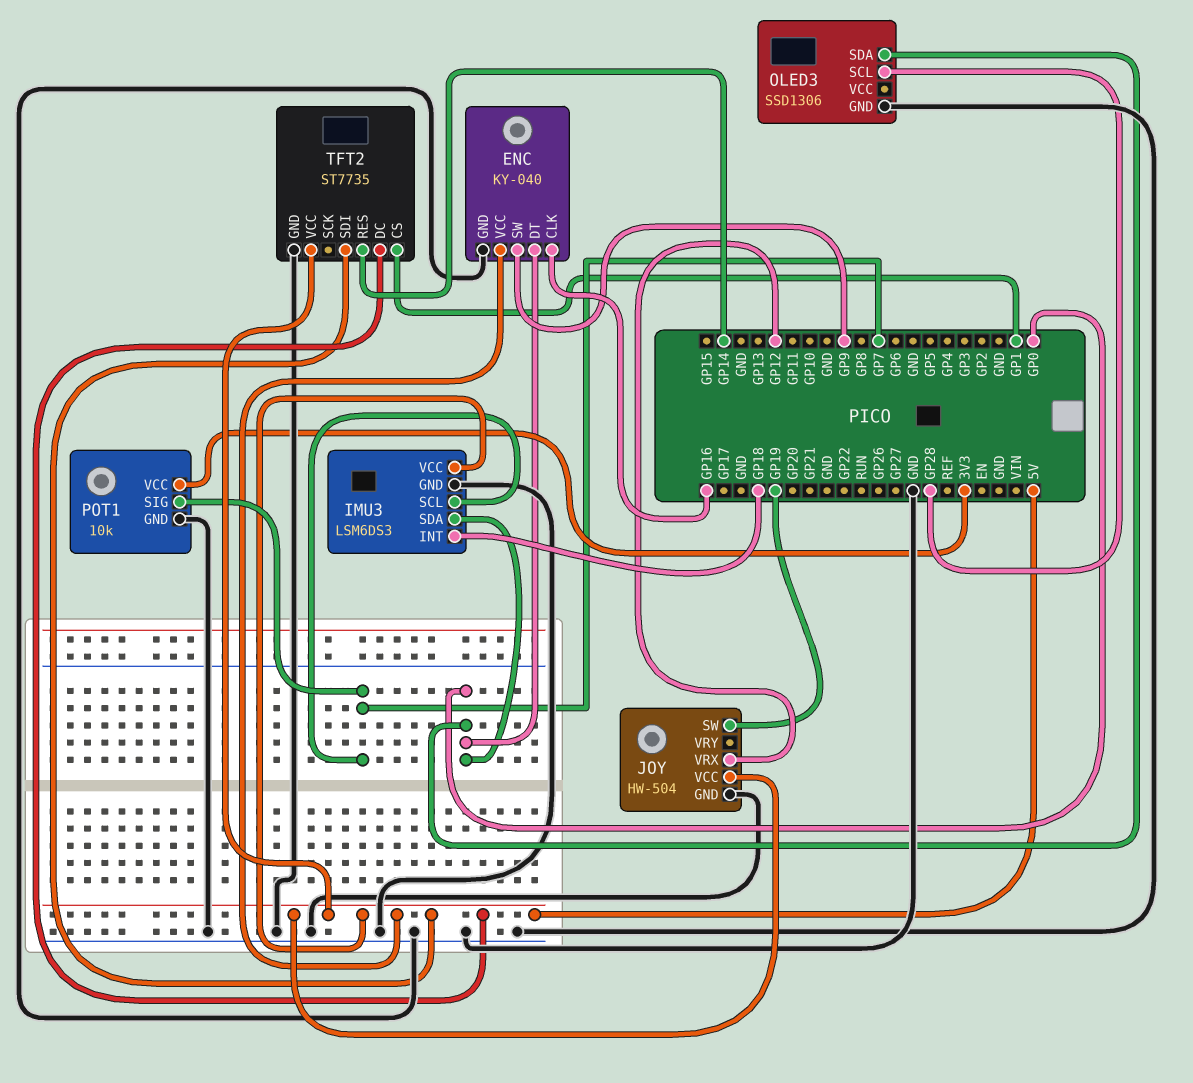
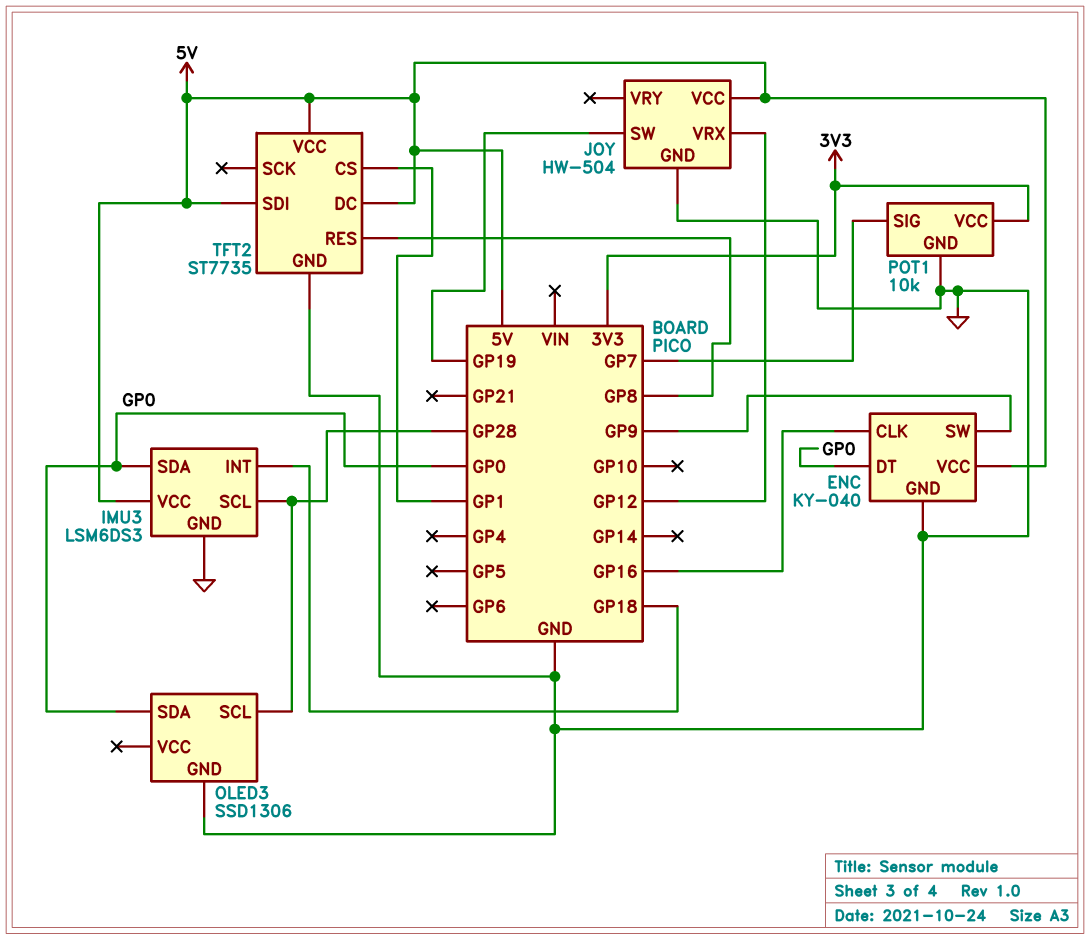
IMU3 pin SCL: GP7 -> GP28
TFT2 pin RES: GP14 -> GP8

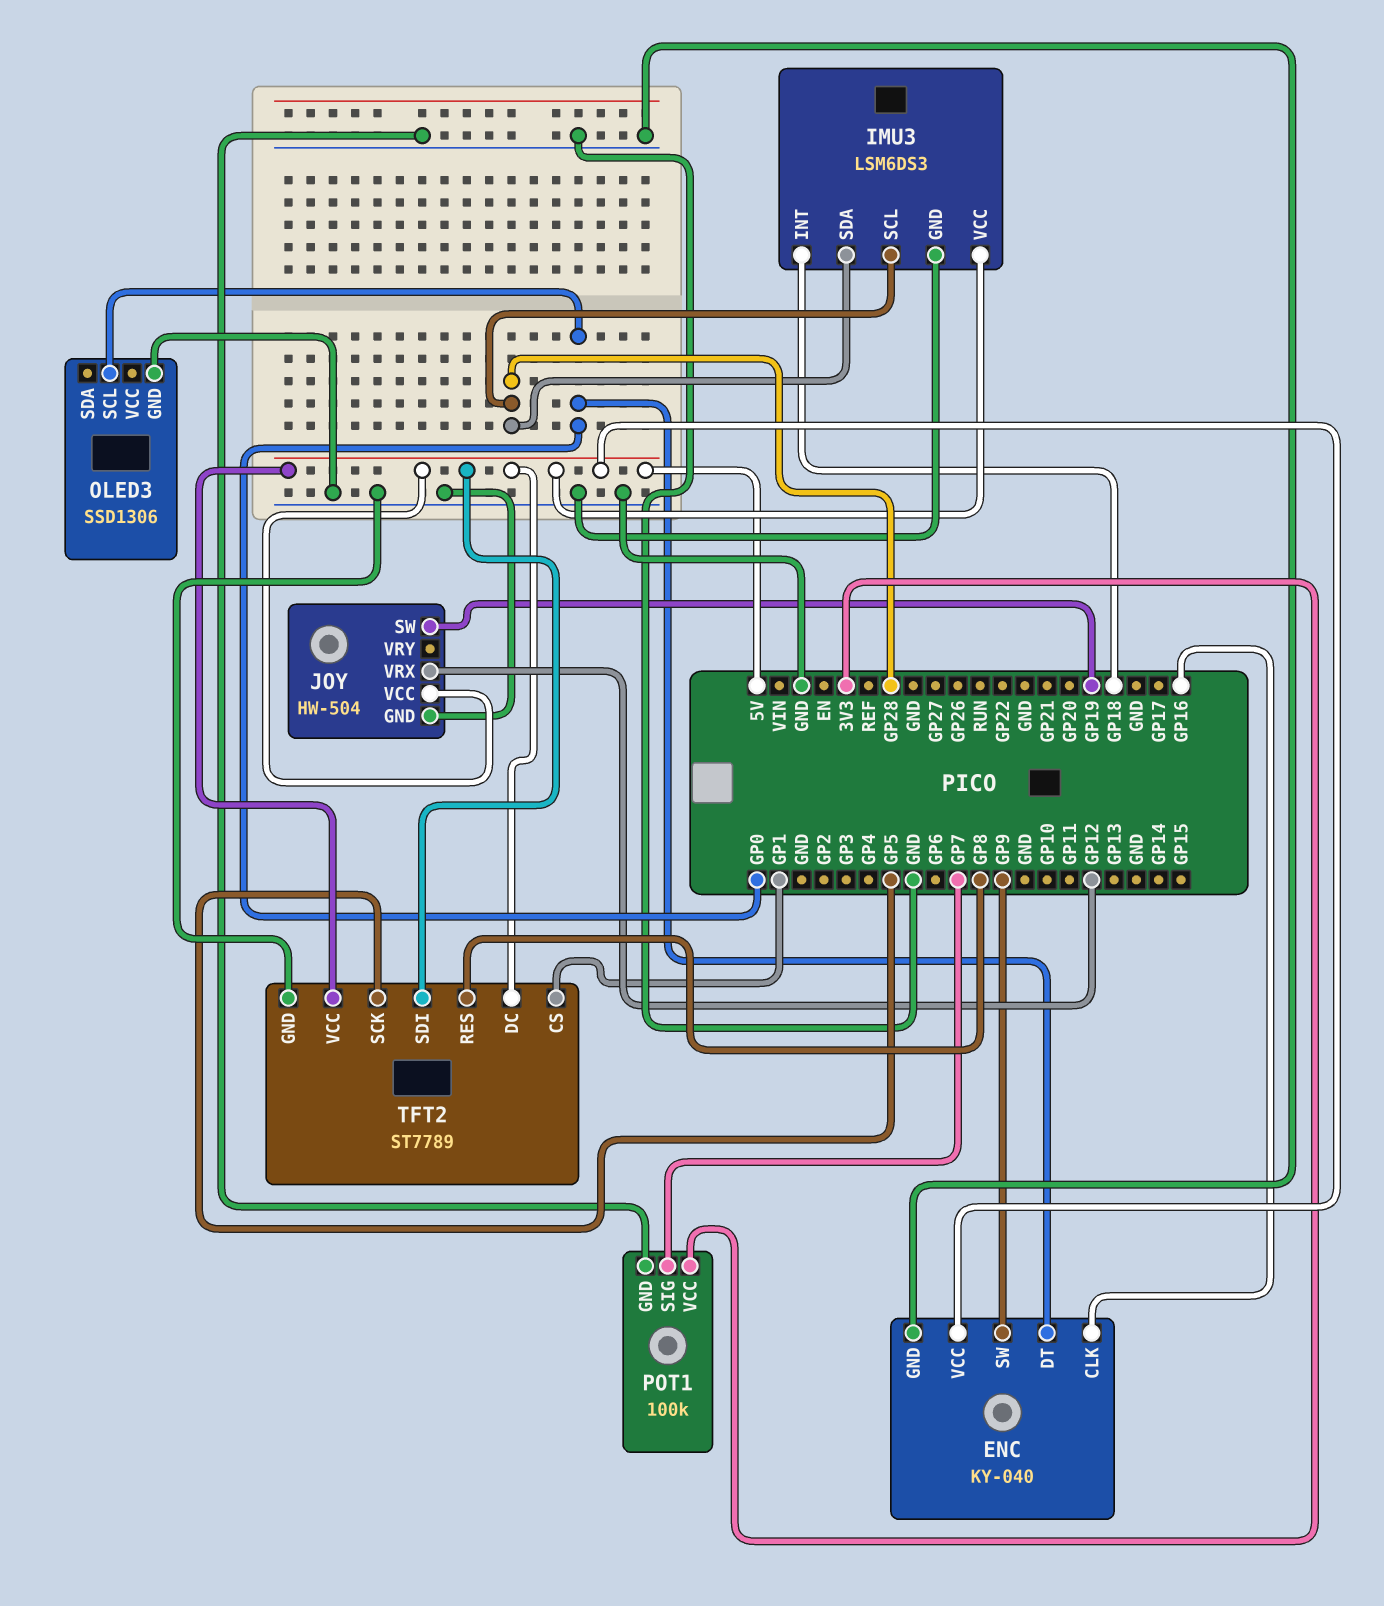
IMU3 pin SDA: GP0 -> GP28
OLED3 pin SCL: GP28 -> GP0
OLED3 pin SDA: GP0 -> none
POT1: 10k -> 100k
TFT2: ST7735 -> ST7789
TFT2 pin SCK: none -> GP5

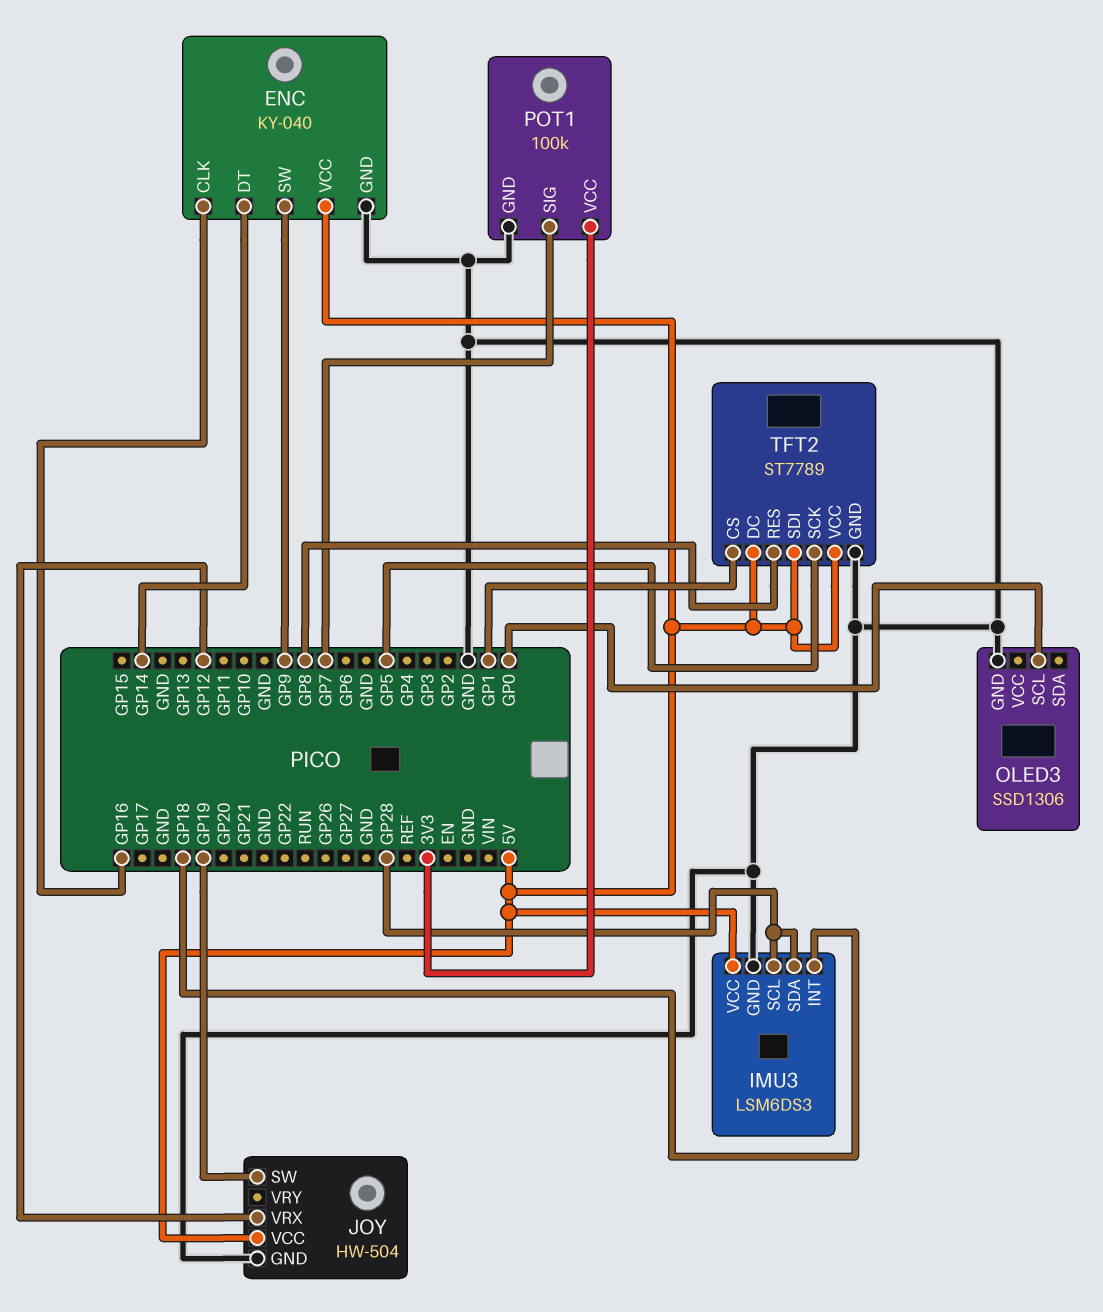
ENC pin DT: GP0 -> GP14

